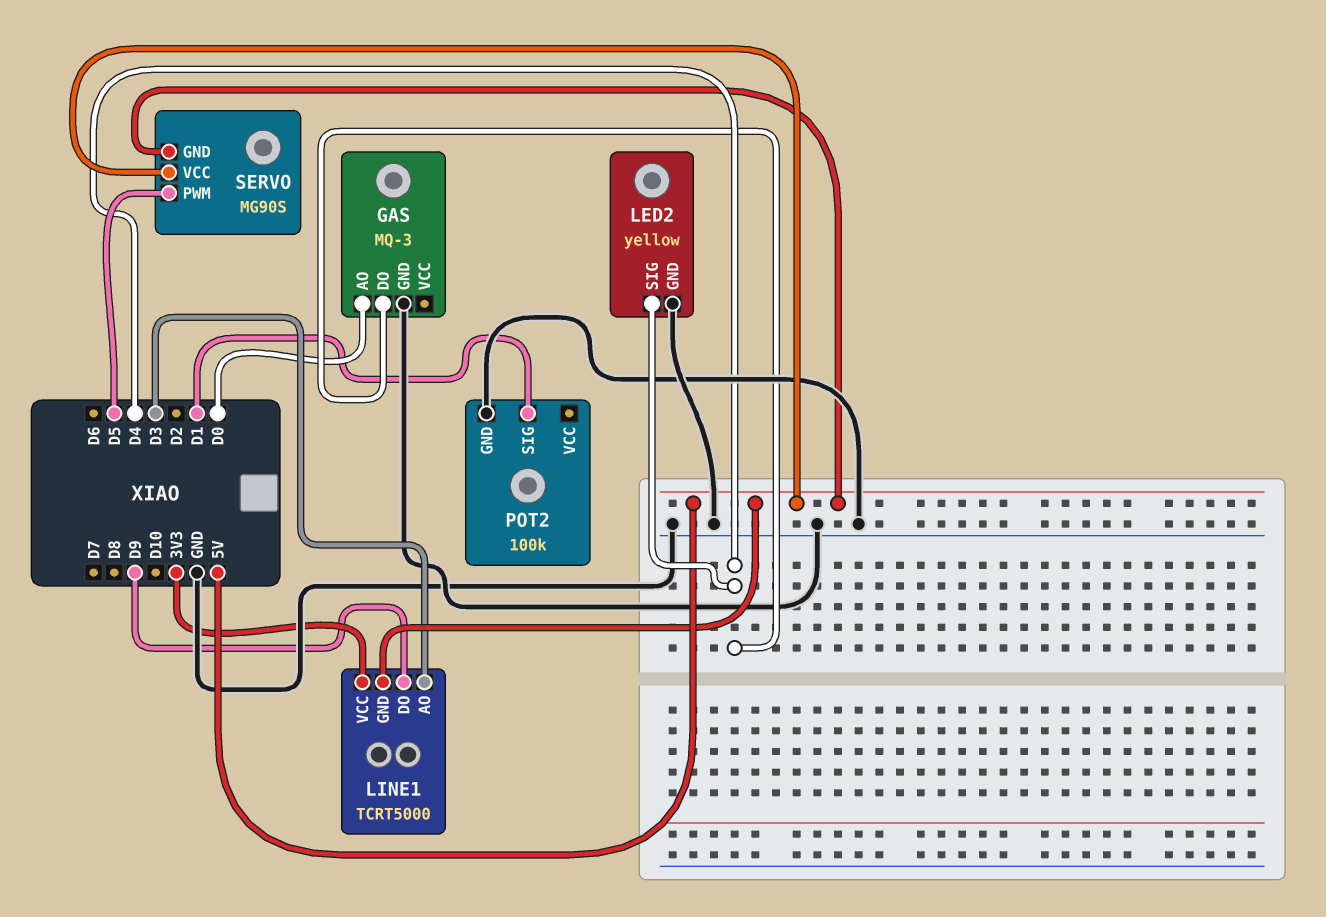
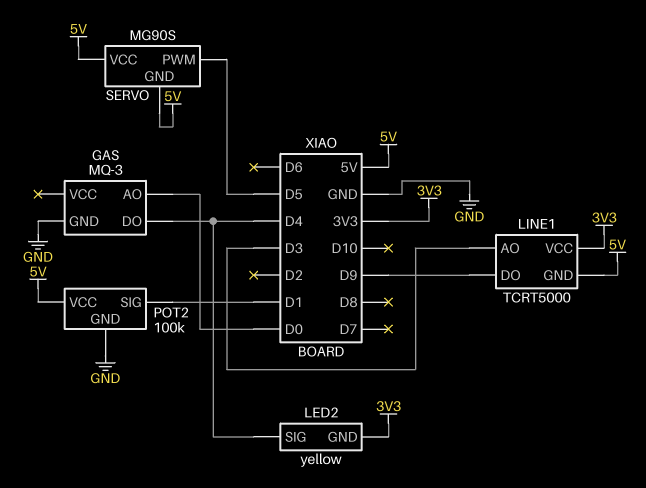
LED2 pin GND: GND -> 3V3
POT2 pin VCC: none -> 5V

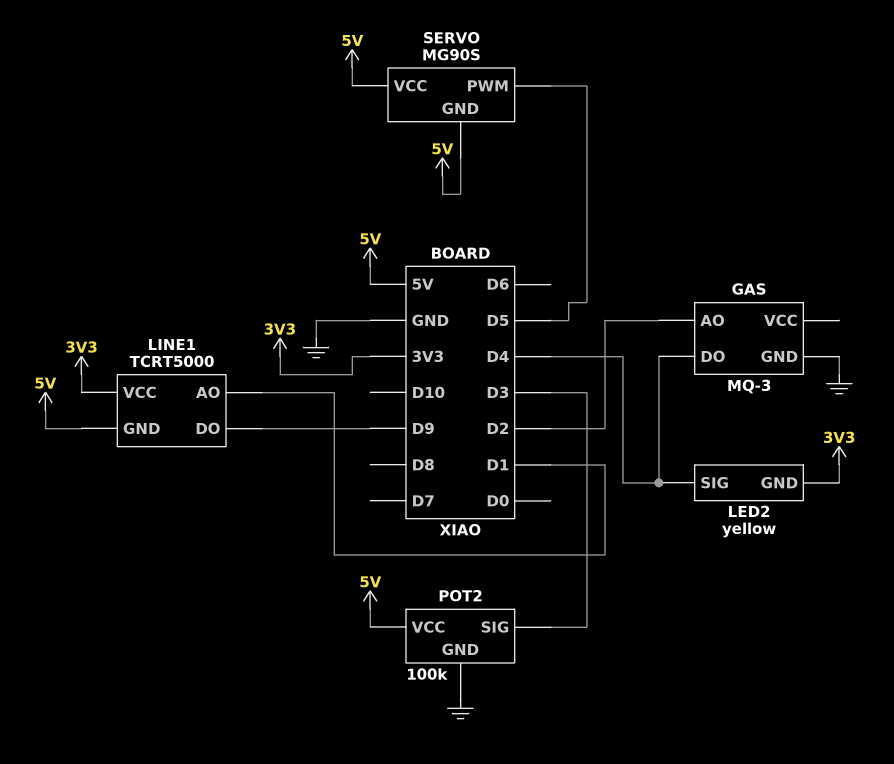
GAS pin AO: D0 -> D2
LINE1 pin AO: D3 -> D1
POT2 pin SIG: D1 -> D3

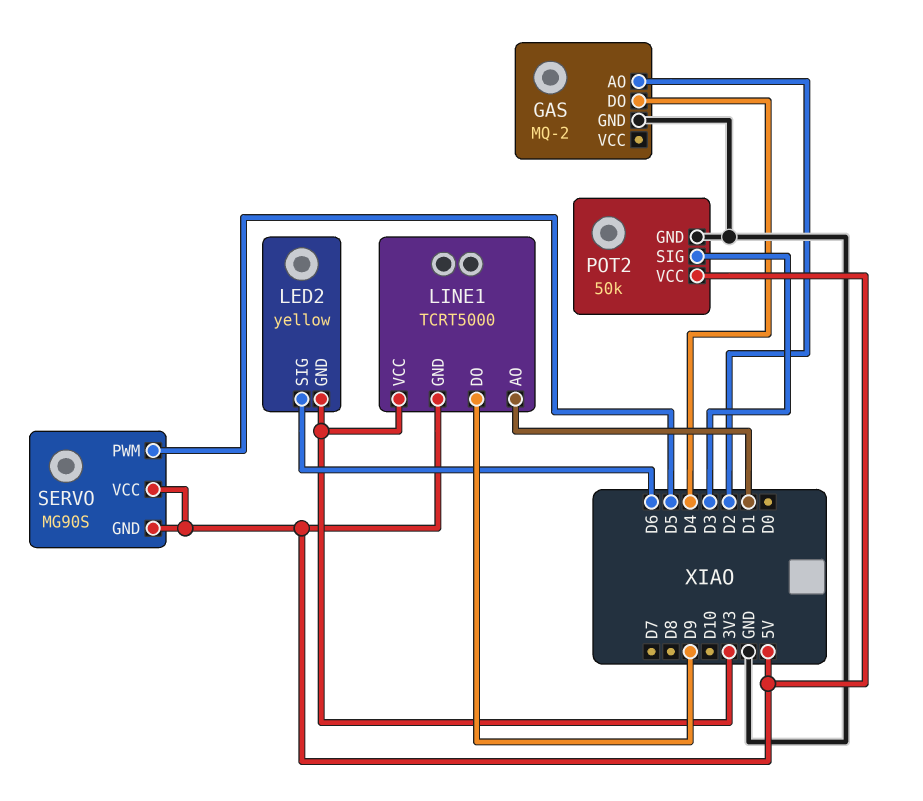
GAS: MQ-3 -> MQ-2
LED2 pin SIG: D4 -> D6
POT2: 100k -> 50k

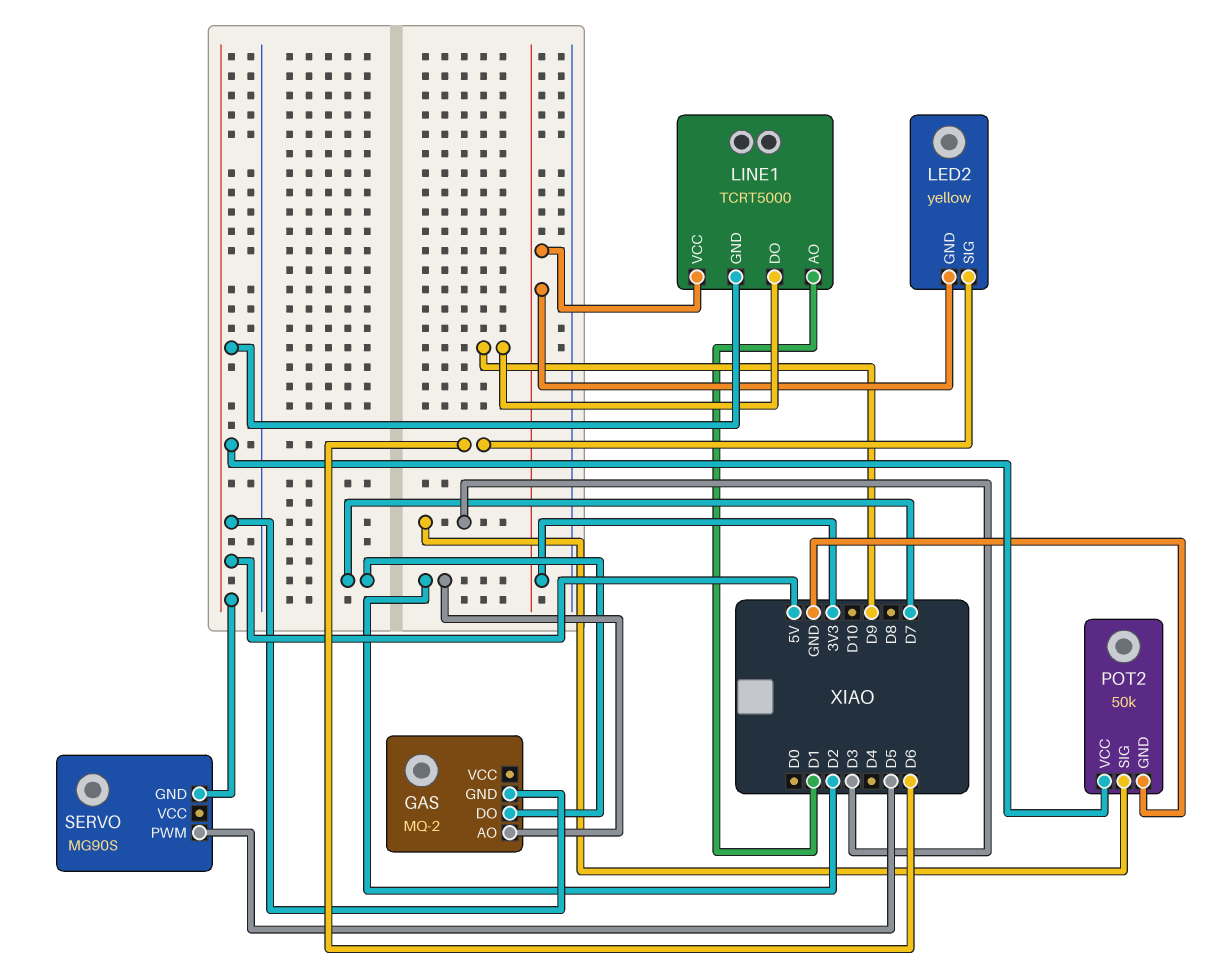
GAS pin DO: D4 -> D7
GAS pin GND: GND -> 5V
SERVO pin VCC: 5V -> none

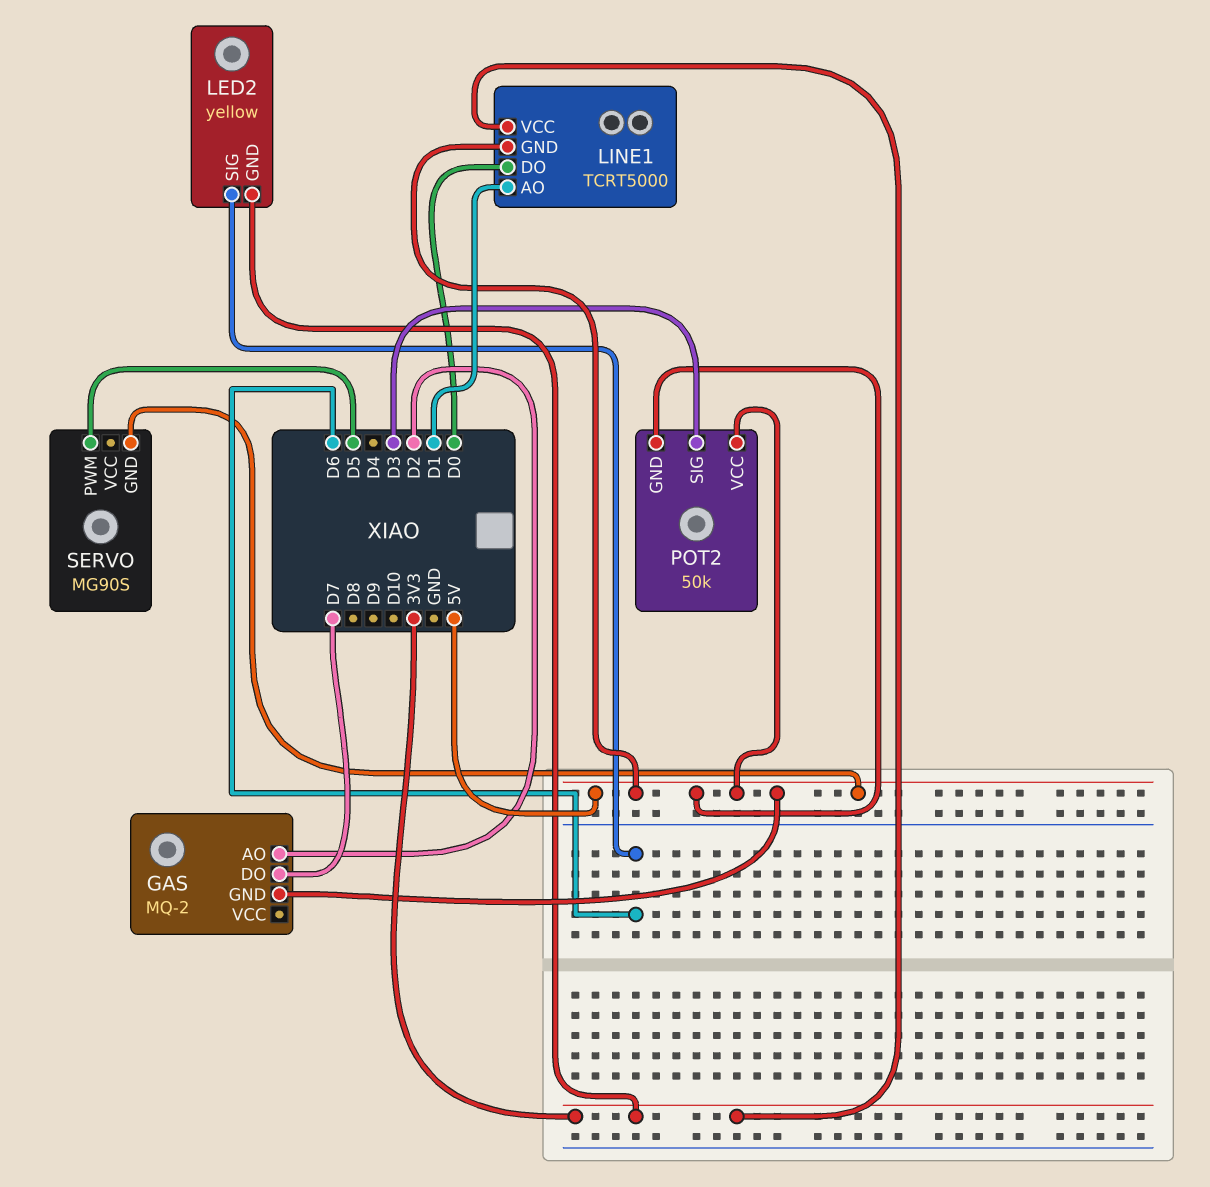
LINE1 pin DO: D9 -> D0
POT2 pin GND: GND -> 5V

